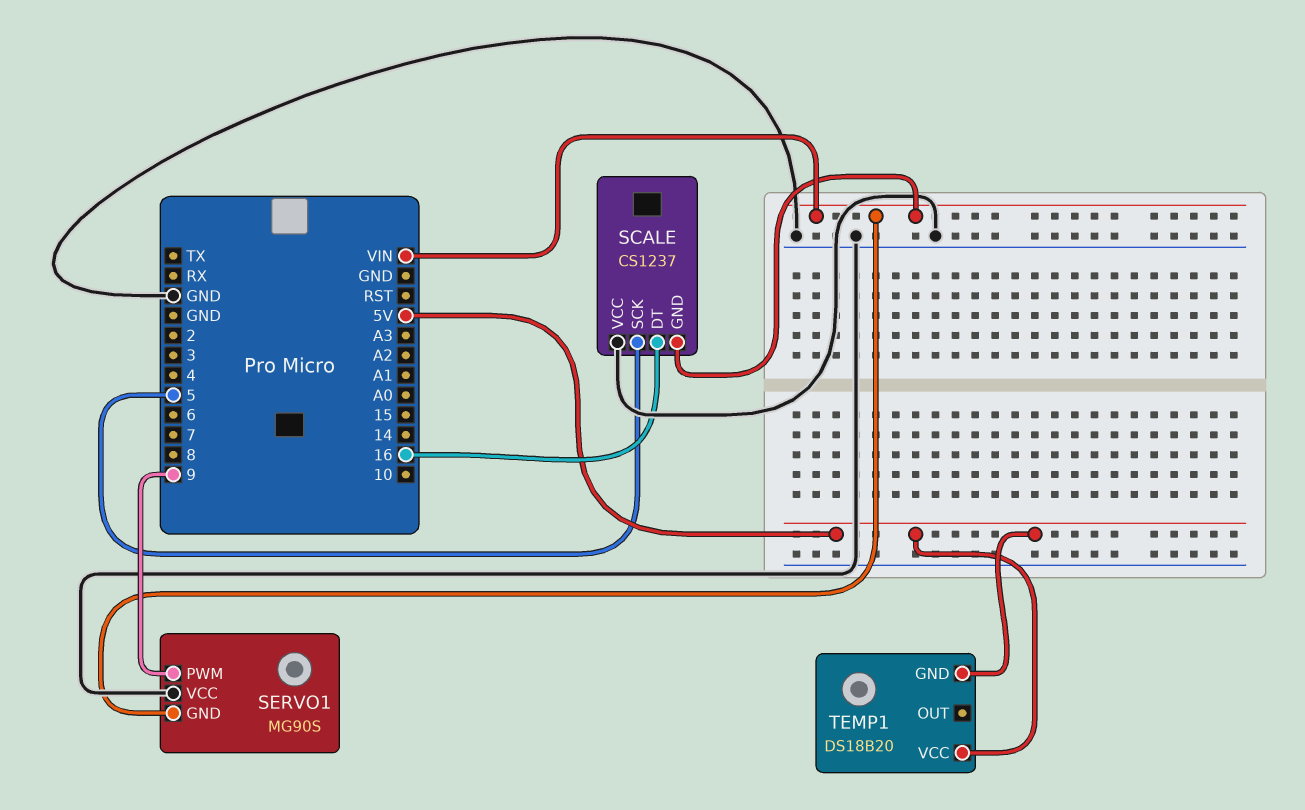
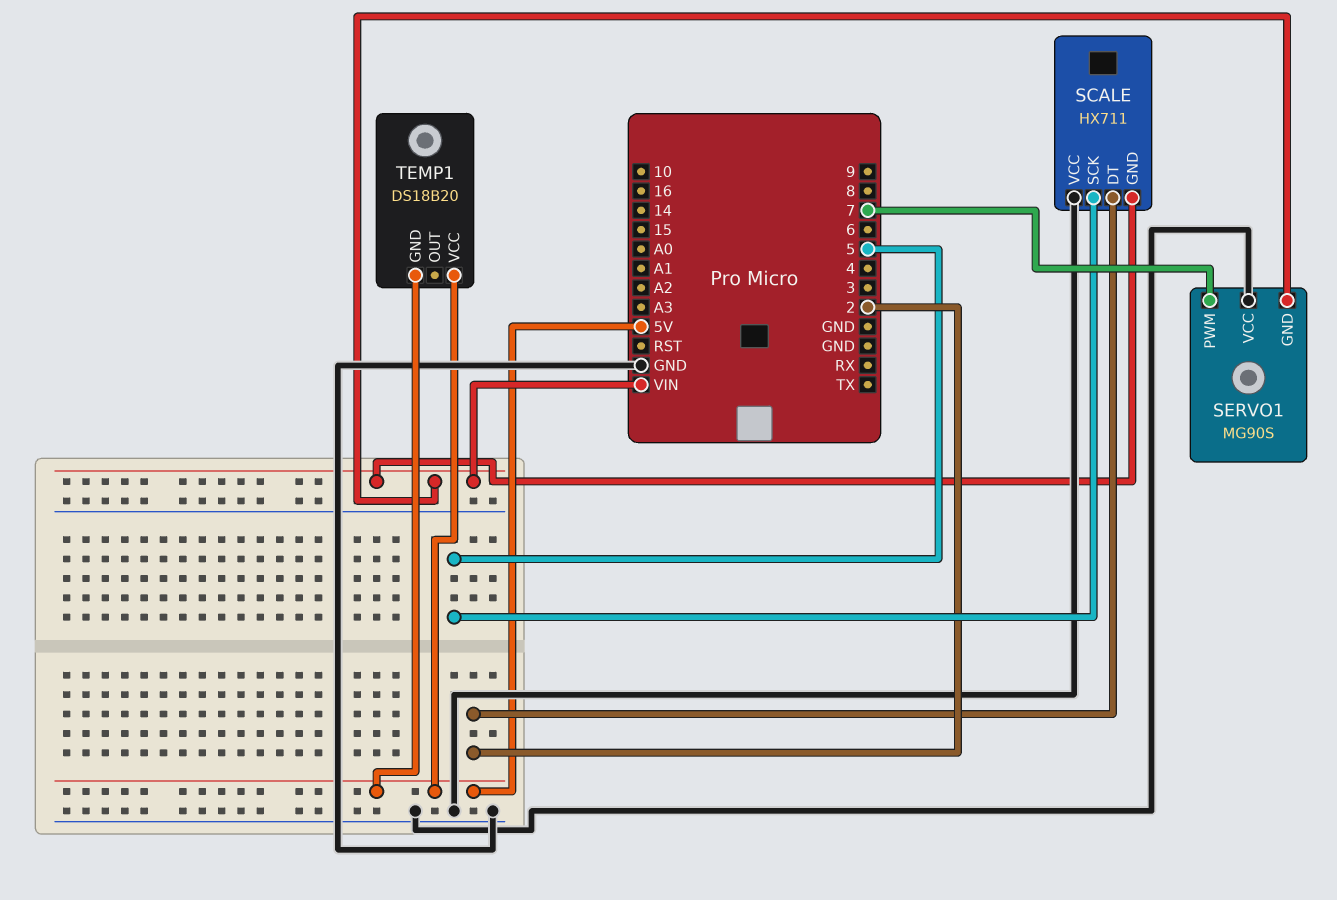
SCALE: CS1237 -> HX711
SCALE pin DT: 16 -> 2
SERVO1 pin PWM: 9 -> 7

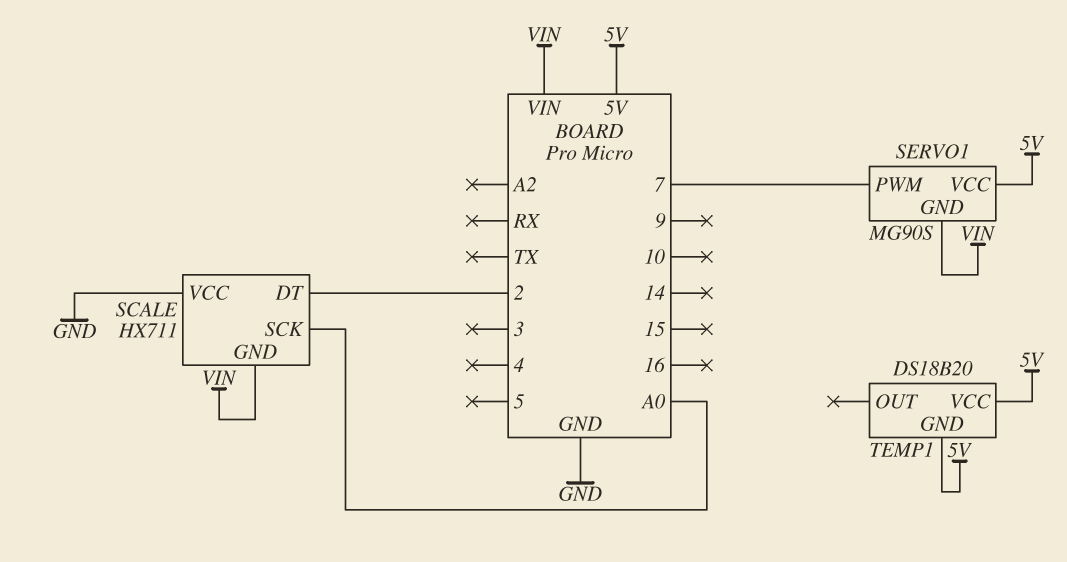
SCALE pin SCK: 5 -> A0
SERVO1 pin VCC: GND -> 5V

